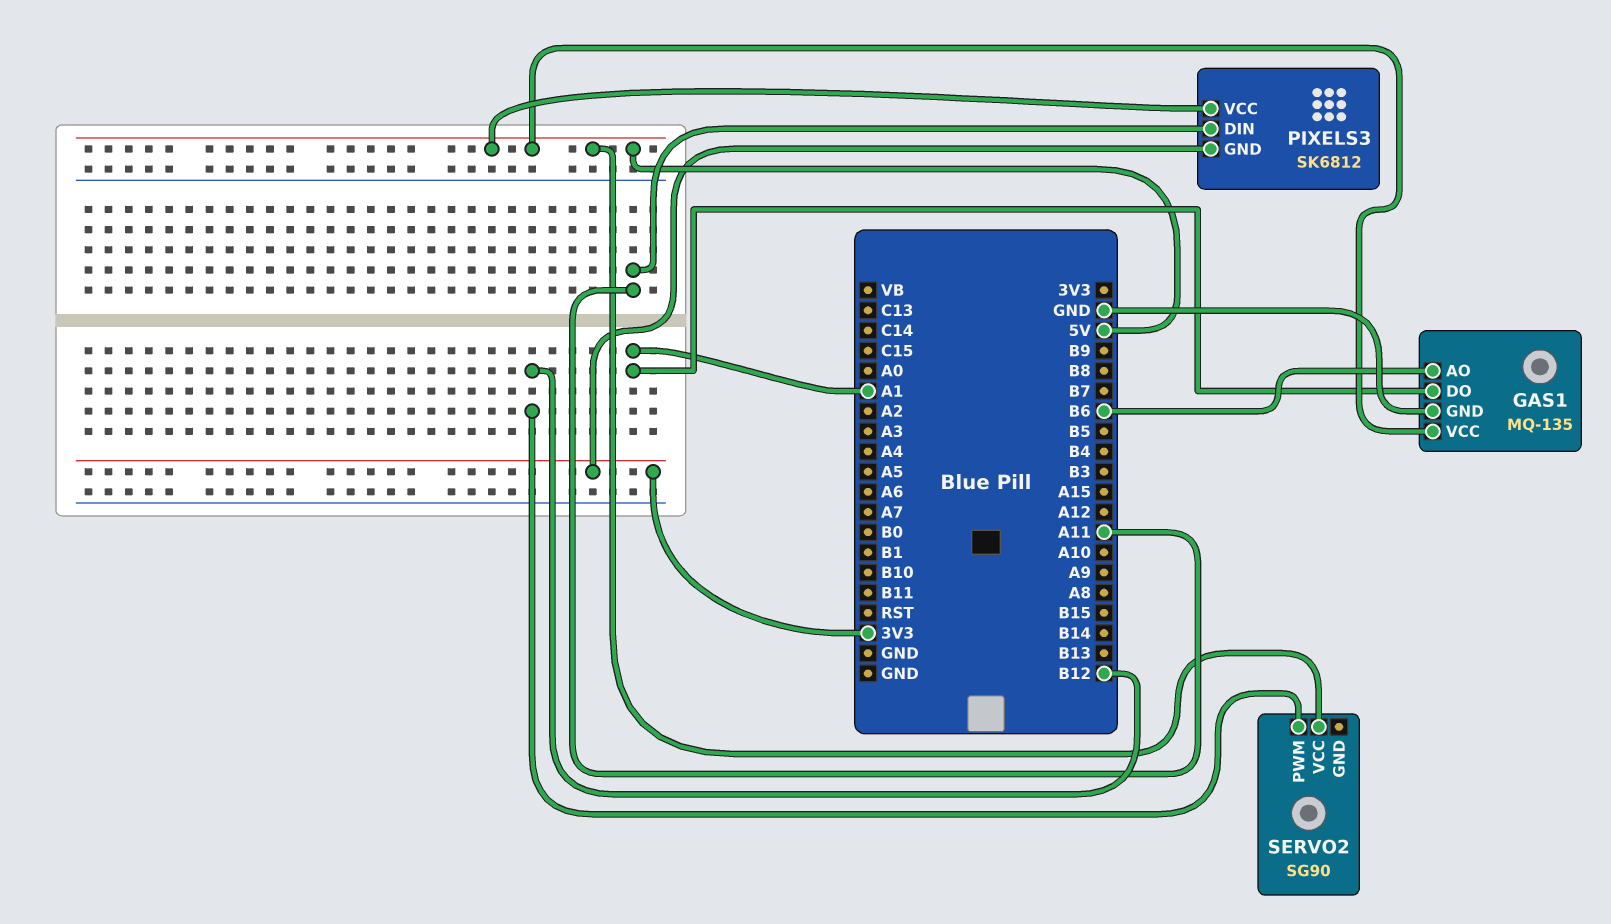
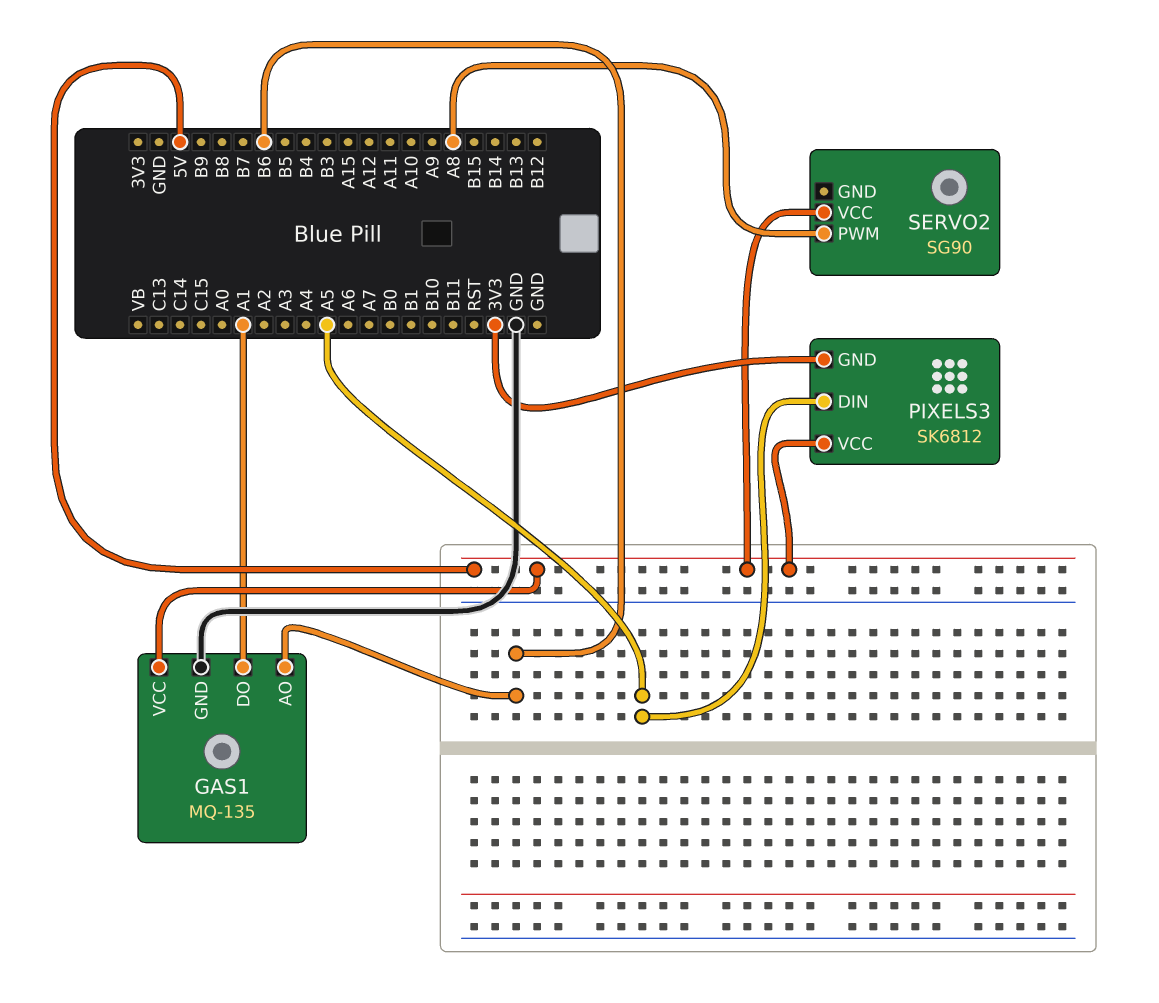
PIXELS3 pin DIN: A11 -> A5
SERVO2 pin PWM: B12 -> A8

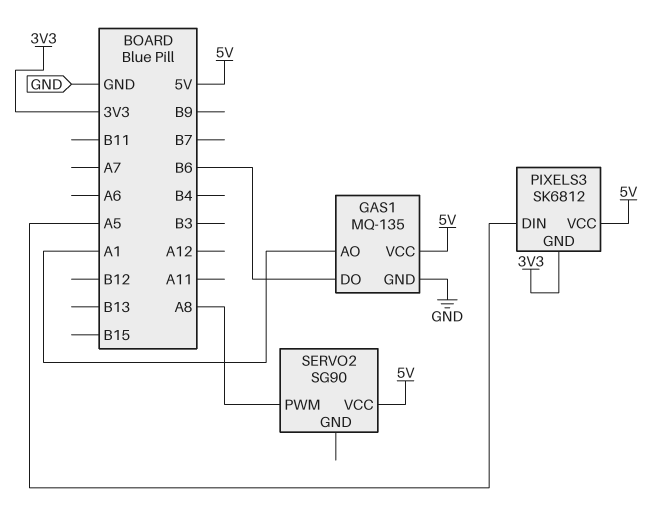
GAS1 pin AO: B6 -> A1
GAS1 pin DO: A1 -> B6

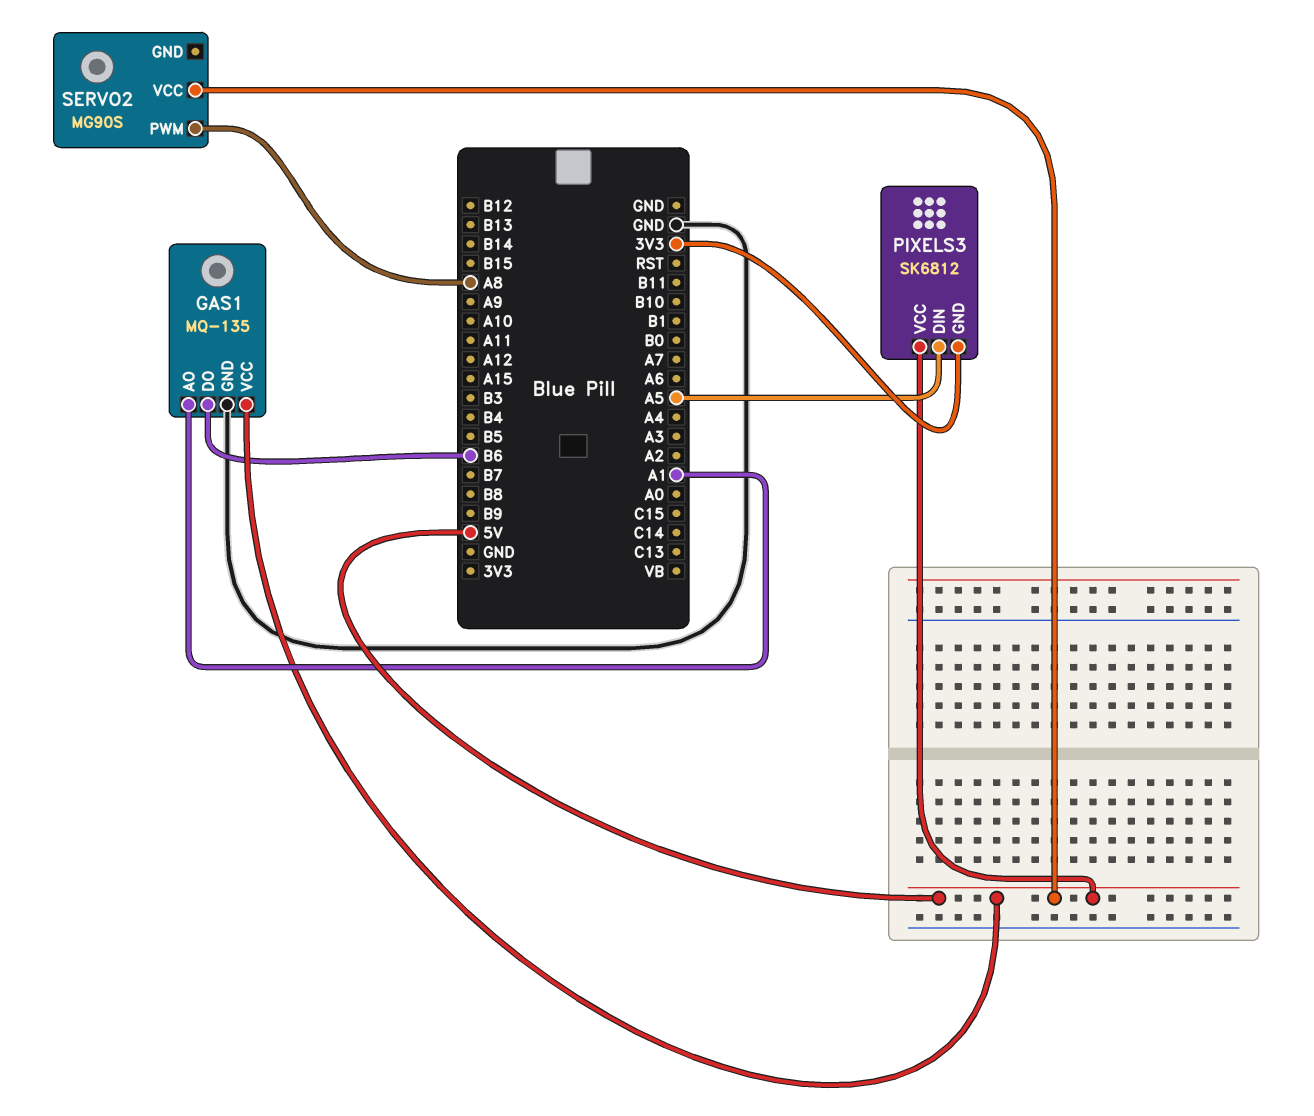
SERVO2: SG90 -> MG90S

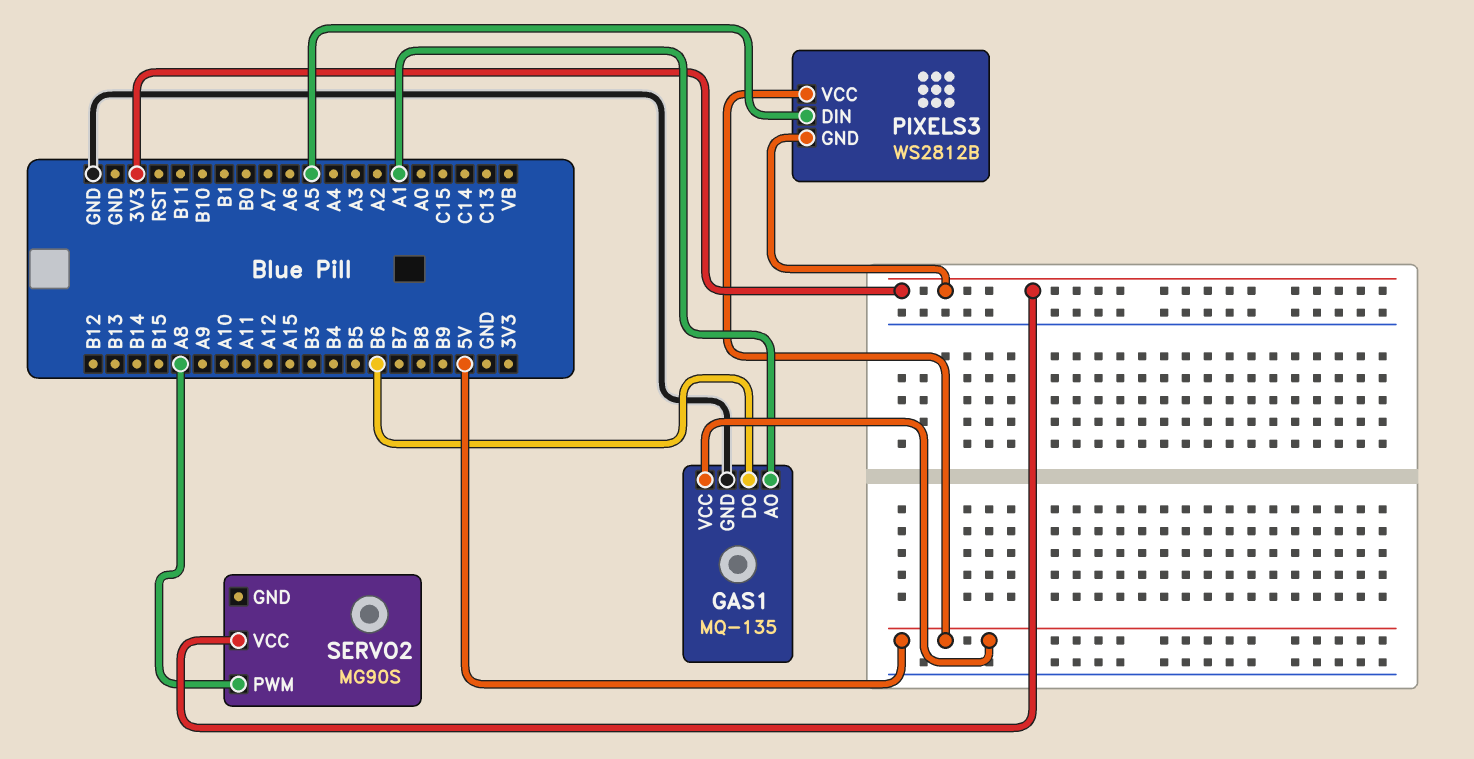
PIXELS3: SK6812 -> WS2812B
SERVO2 pin VCC: 5V -> 3V3

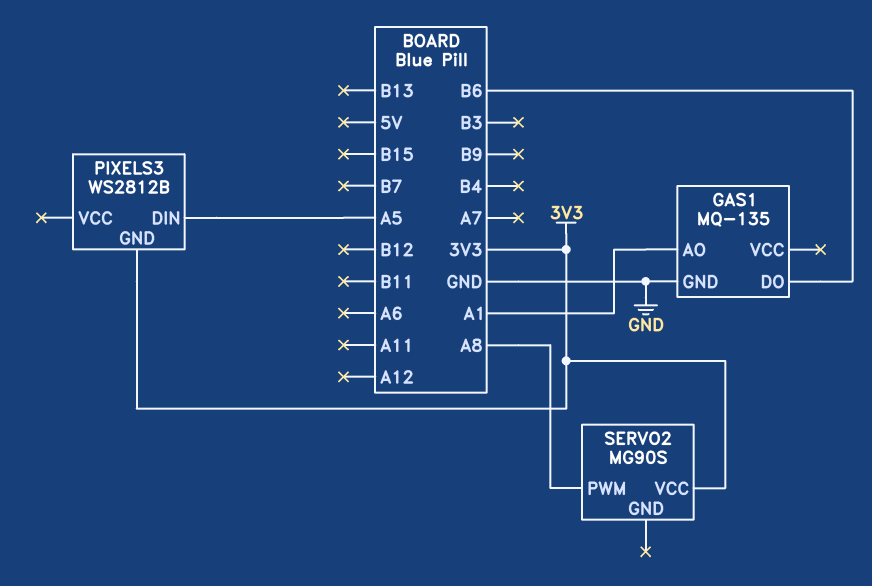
GAS1 pin VCC: 5V -> none
PIXELS3 pin VCC: 5V -> none

